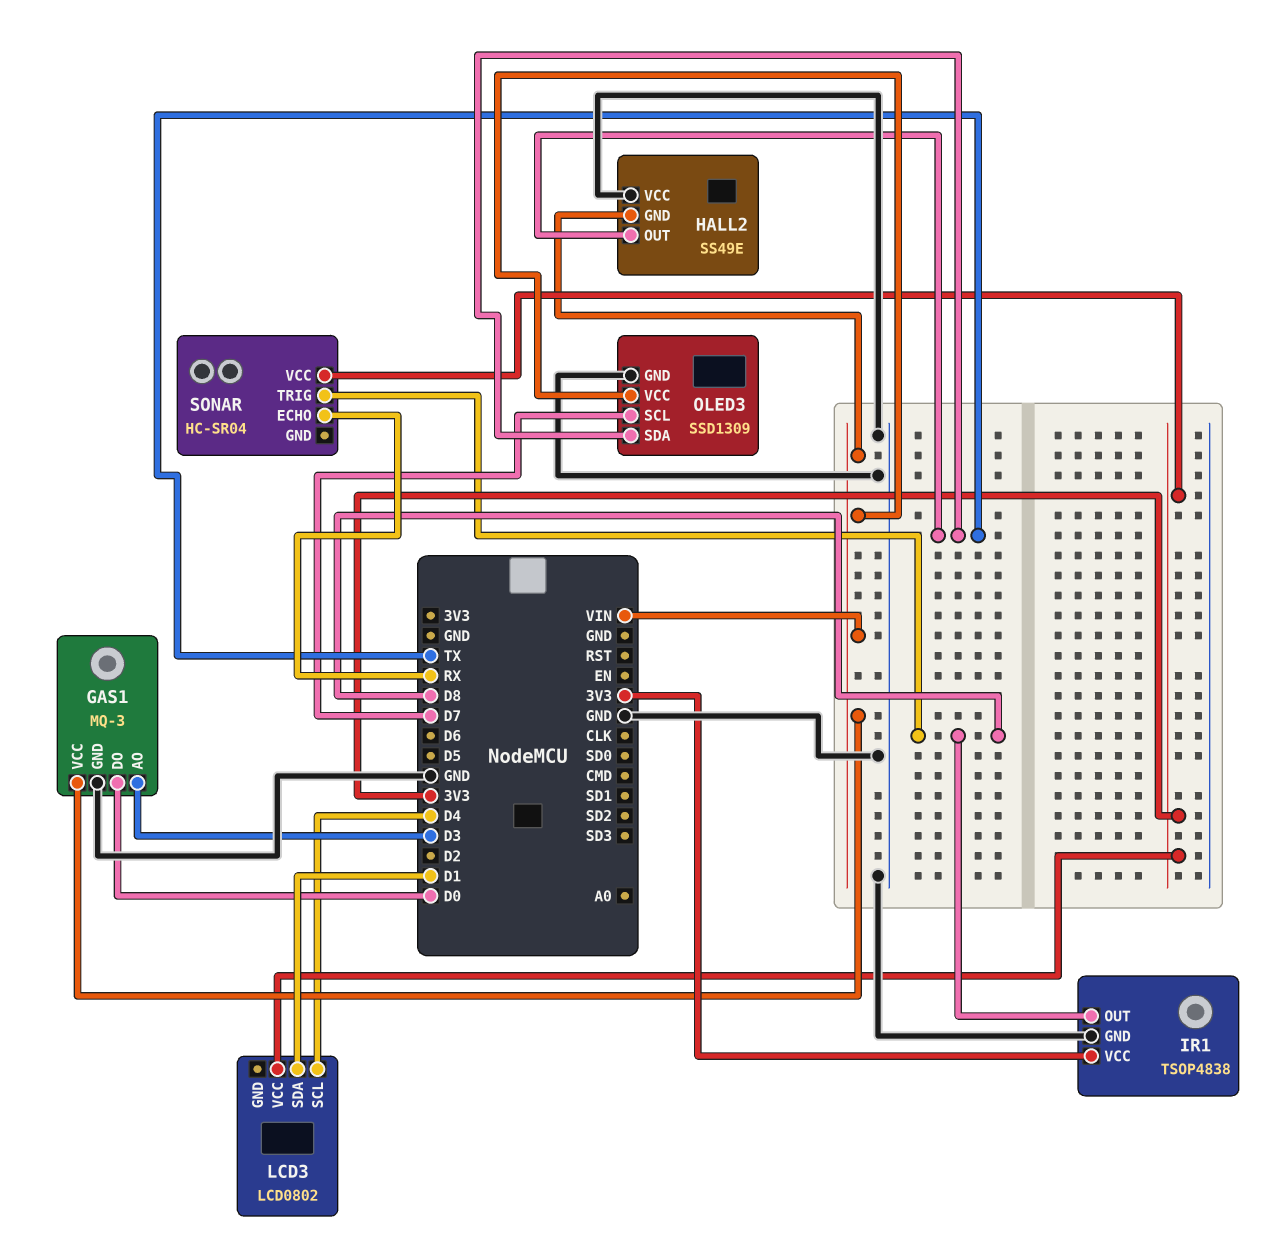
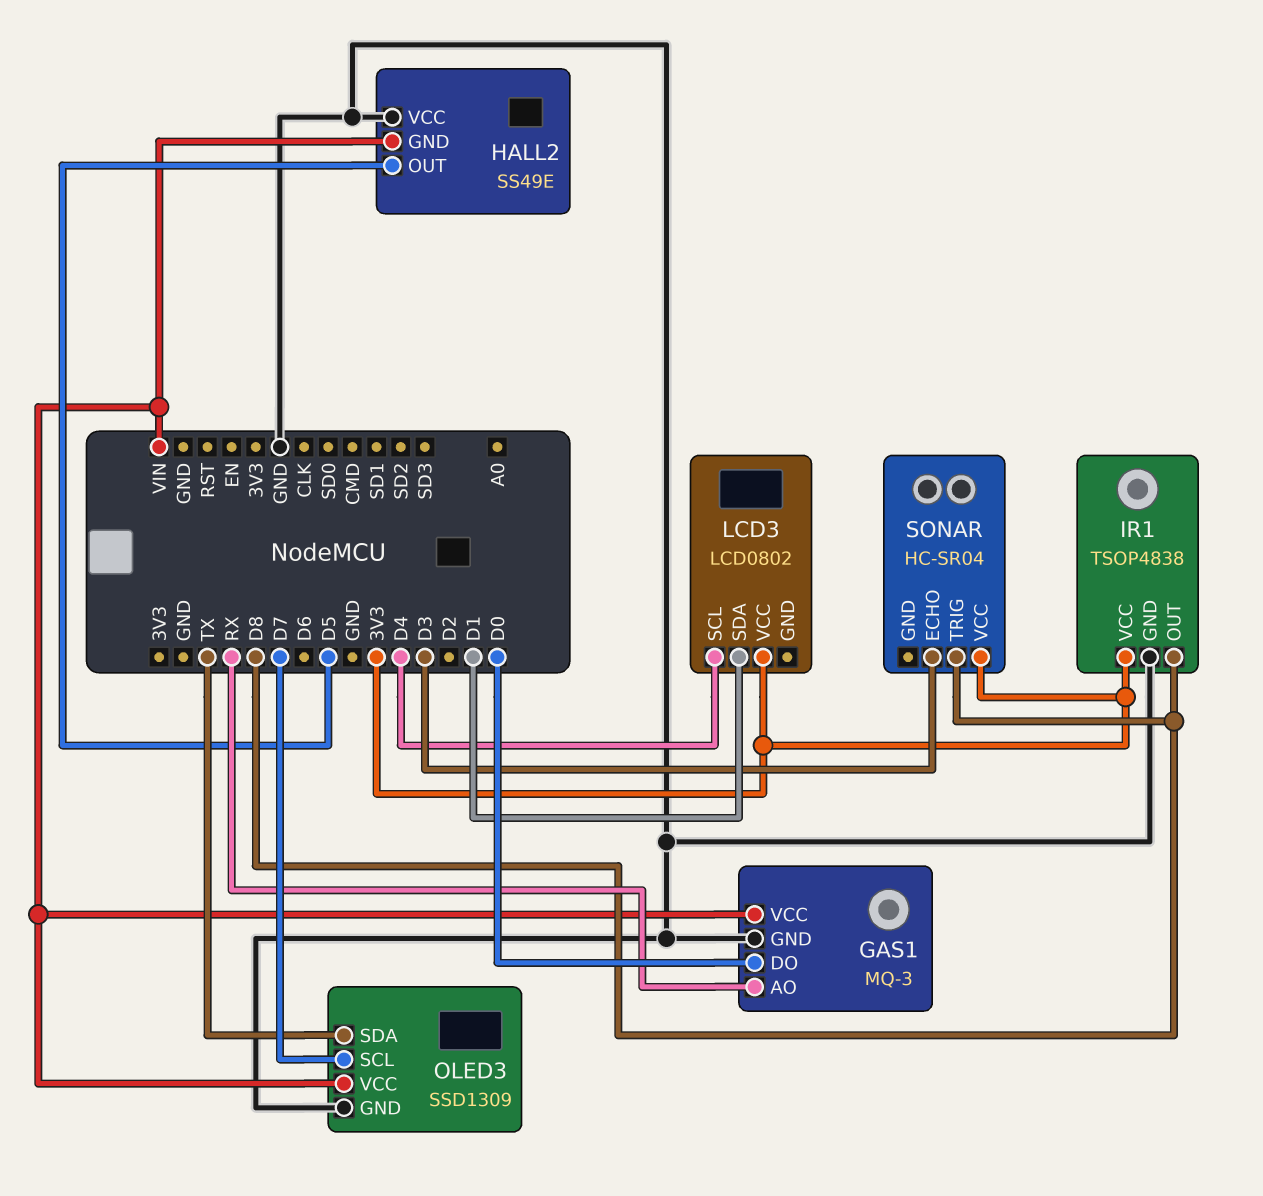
GAS1 pin AO: D3 -> RX
HALL2 pin OUT: TX -> D5
SONAR pin ECHO: RX -> D3

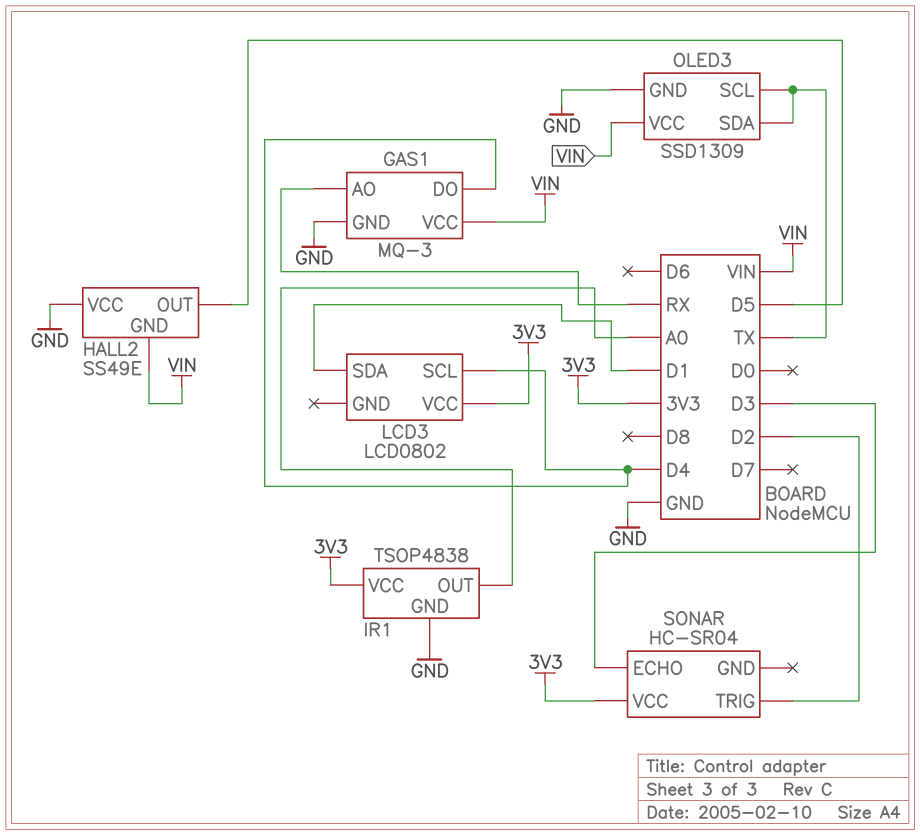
GAS1 pin DO: D0 -> D4
IR1 pin OUT: D8 -> A0
OLED3 pin SCL: D7 -> TX
SONAR pin TRIG: D8 -> D2

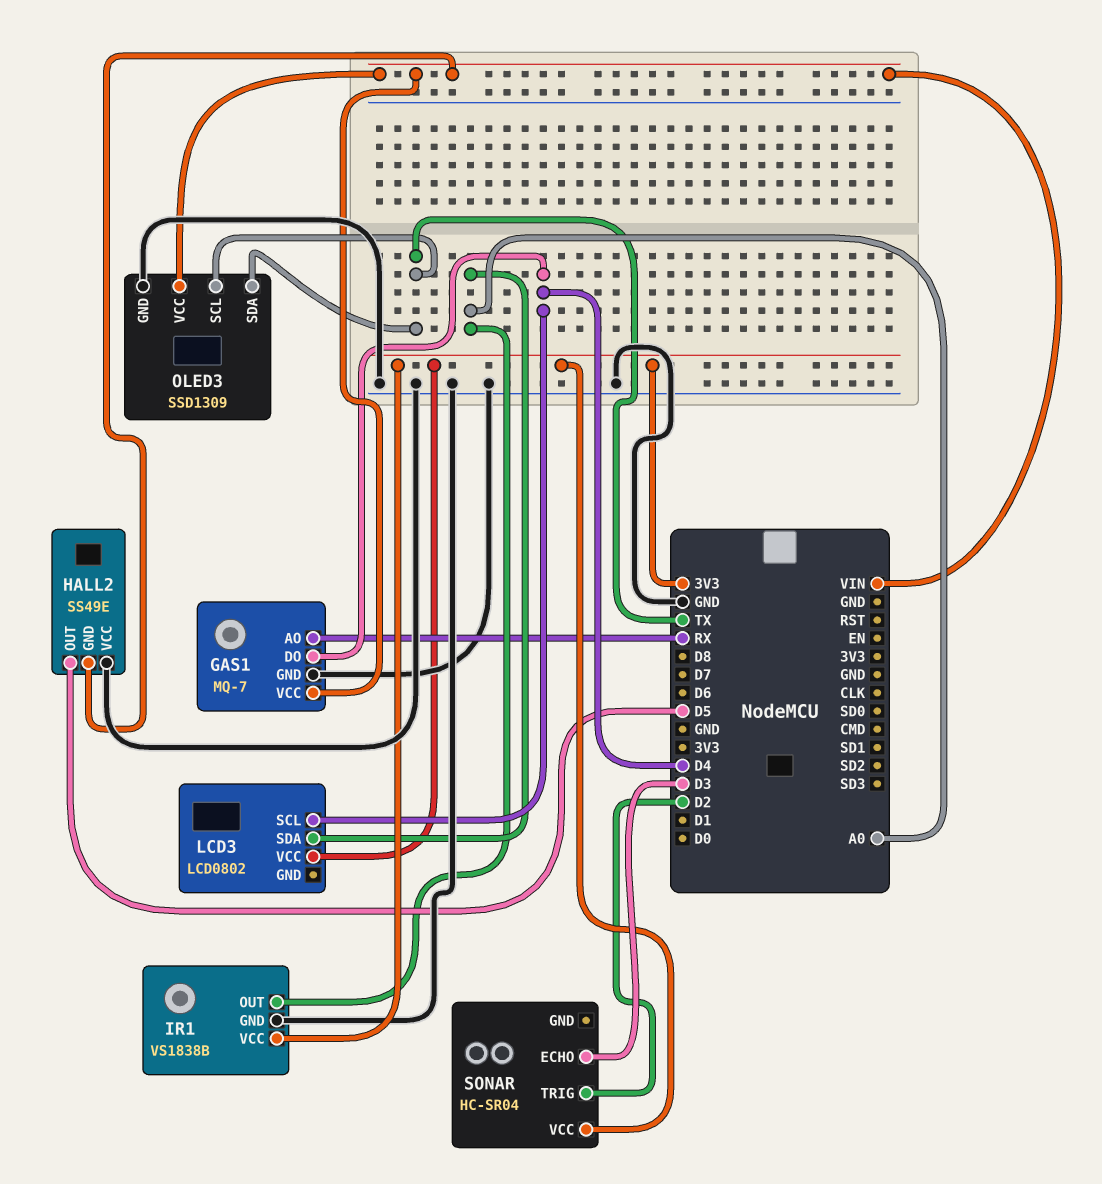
GAS1: MQ-3 -> MQ-7
IR1: TSOP4838 -> VS1838B
LCD3 pin SDA: D1 -> A0

